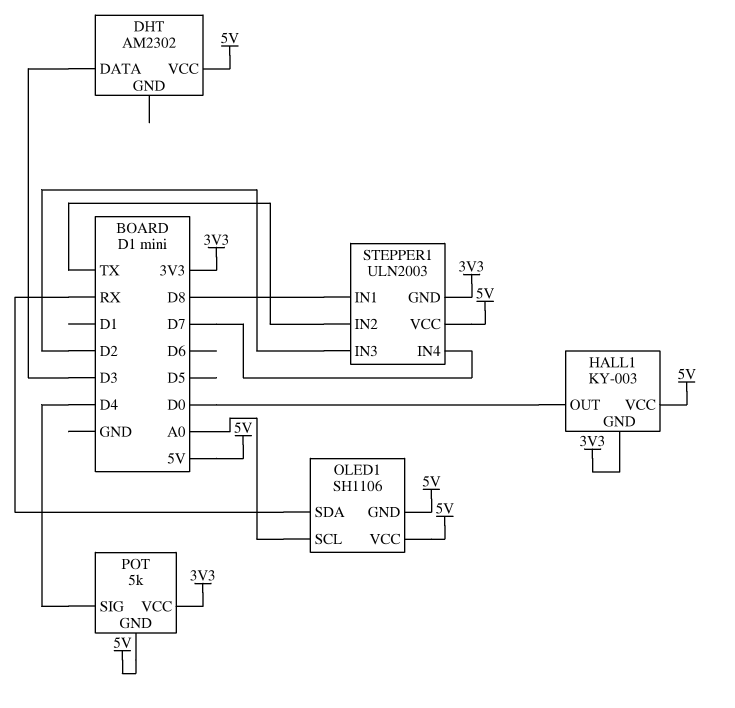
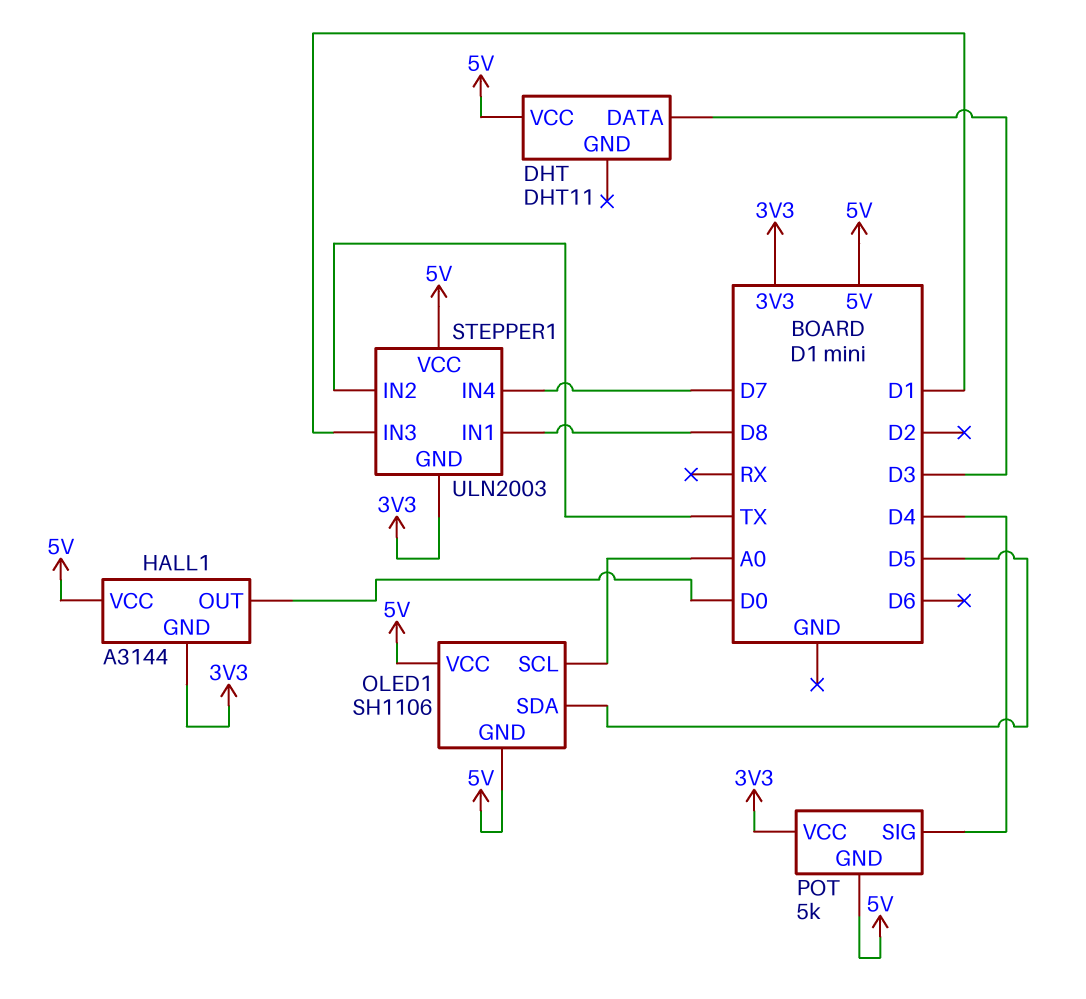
DHT: AM2302 -> DHT11
HALL1: KY-003 -> A3144
OLED1 pin SDA: RX -> D5
STEPPER1 pin IN3: D2 -> D1

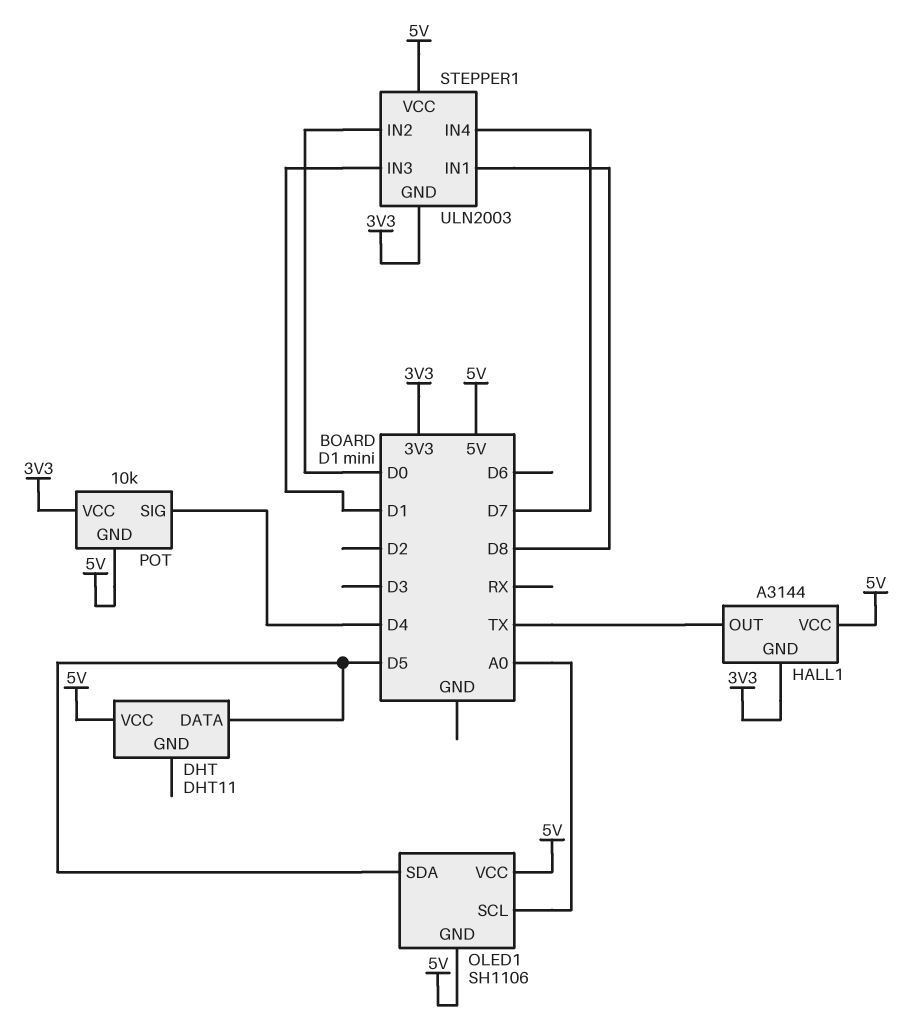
DHT pin DATA: D3 -> D5
HALL1 pin OUT: D0 -> TX
POT: 5k -> 10k
STEPPER1 pin IN2: TX -> D0

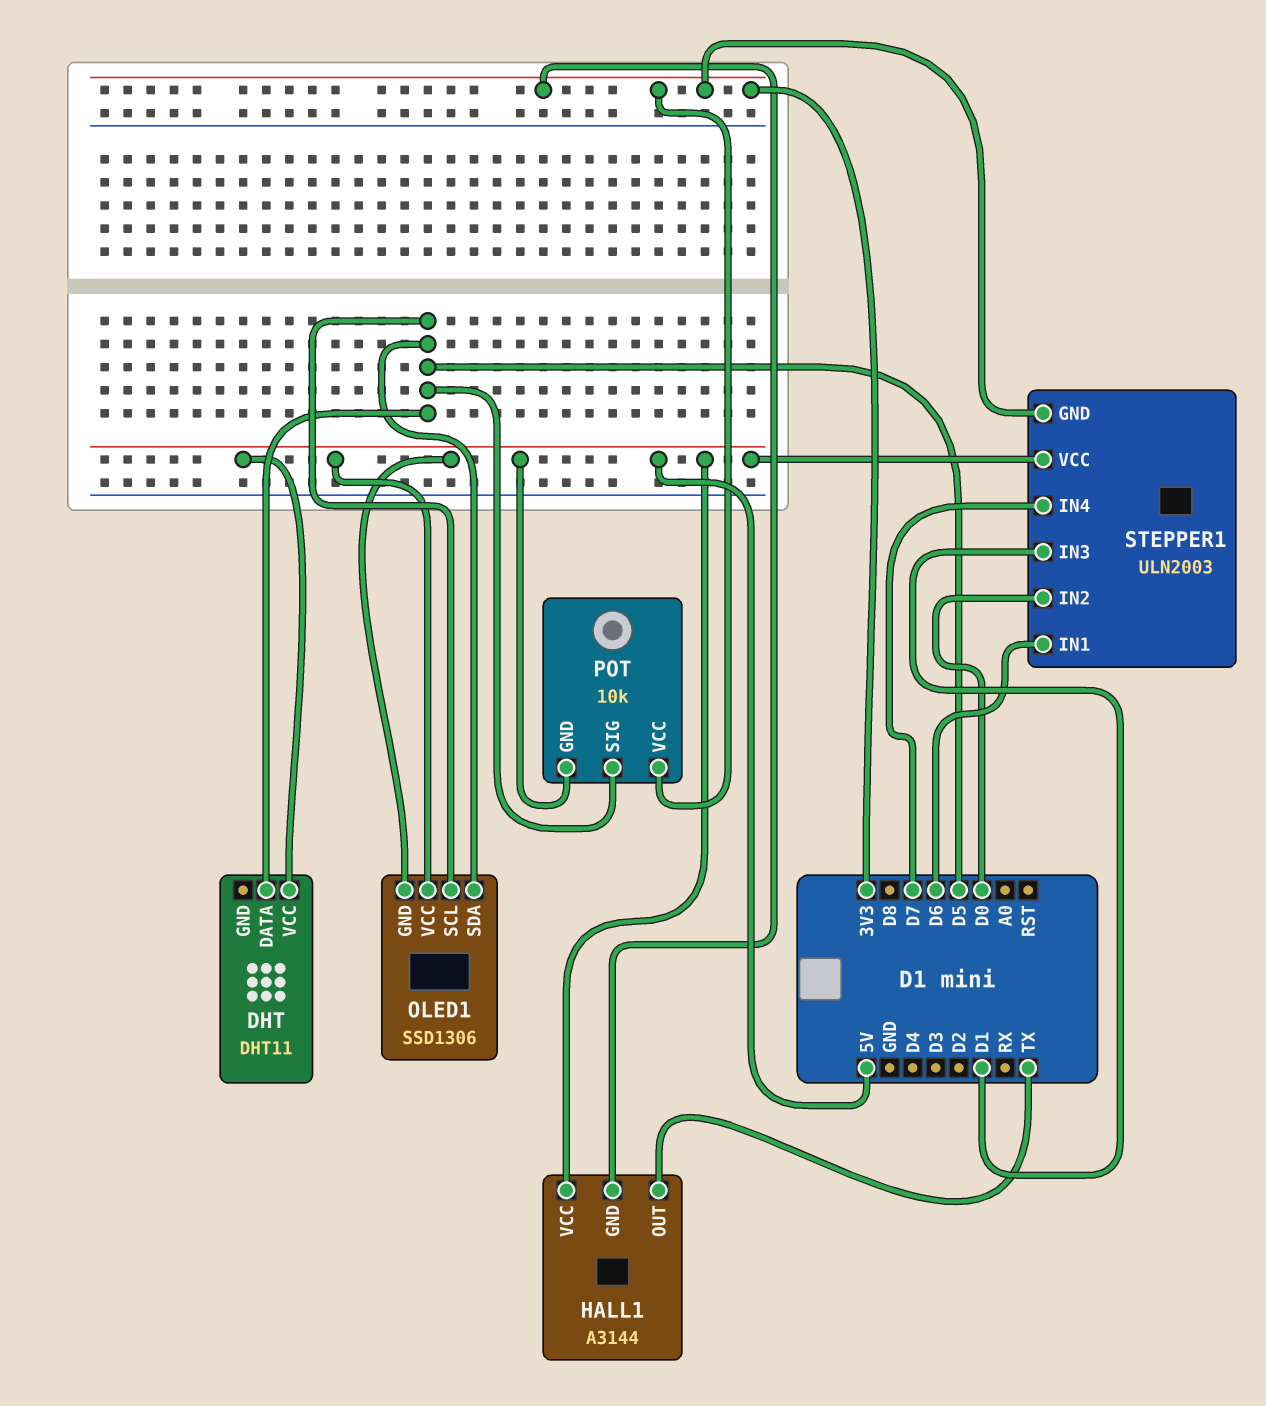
OLED1: SH1106 -> SSD1306
OLED1 pin SCL: A0 -> D5
POT pin SIG: D4 -> D5
STEPPER1 pin IN1: D8 -> D6

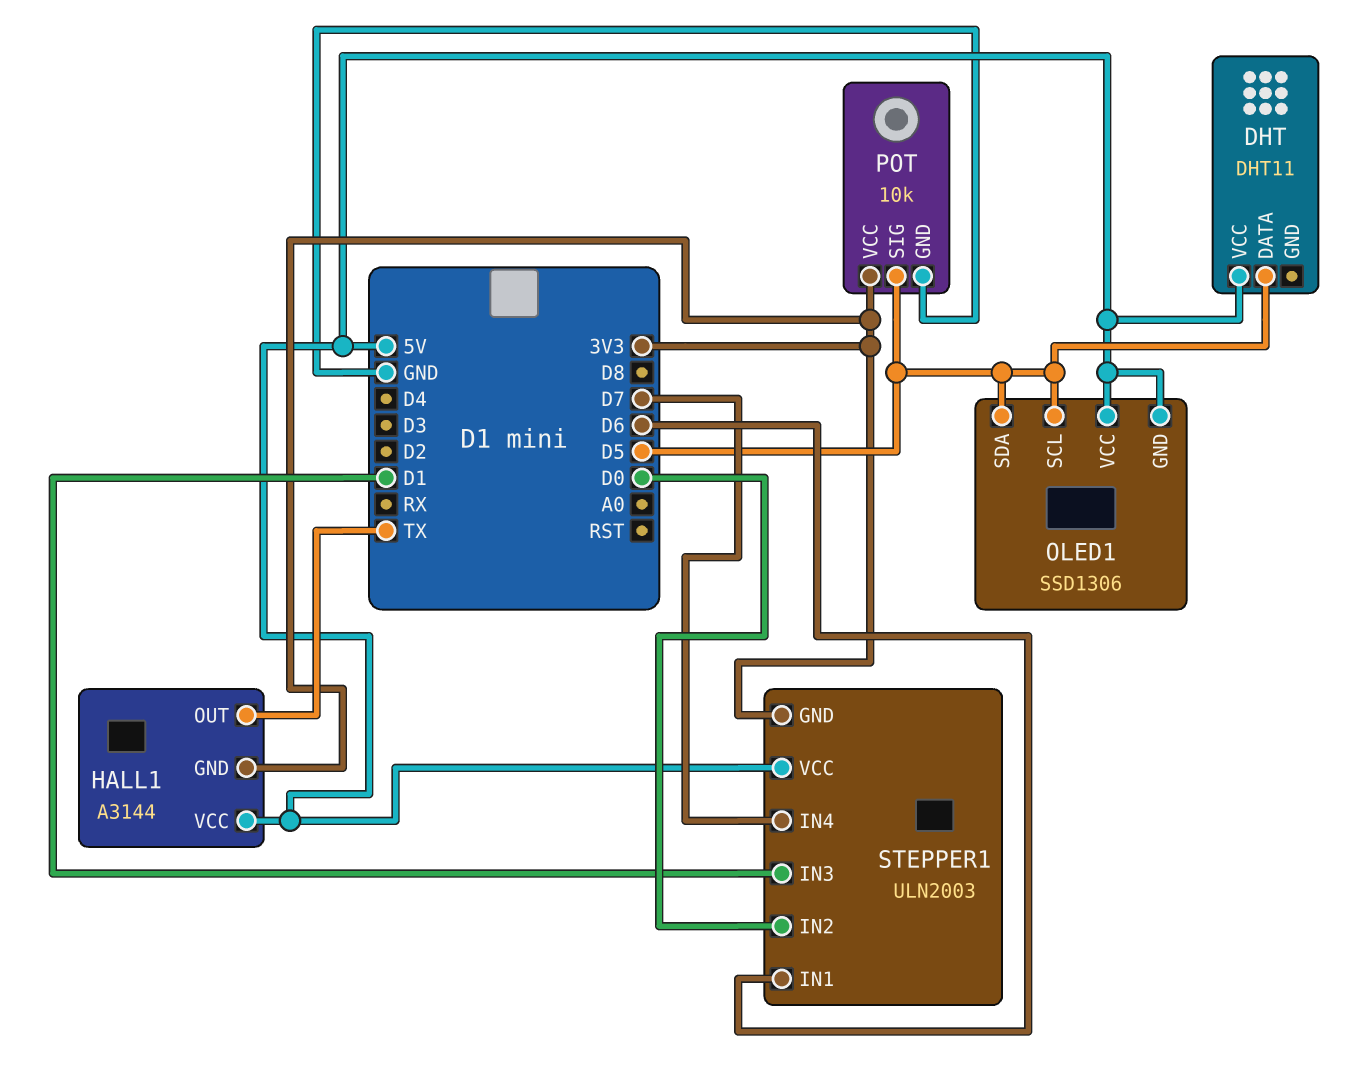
POT pin GND: 5V -> GND

